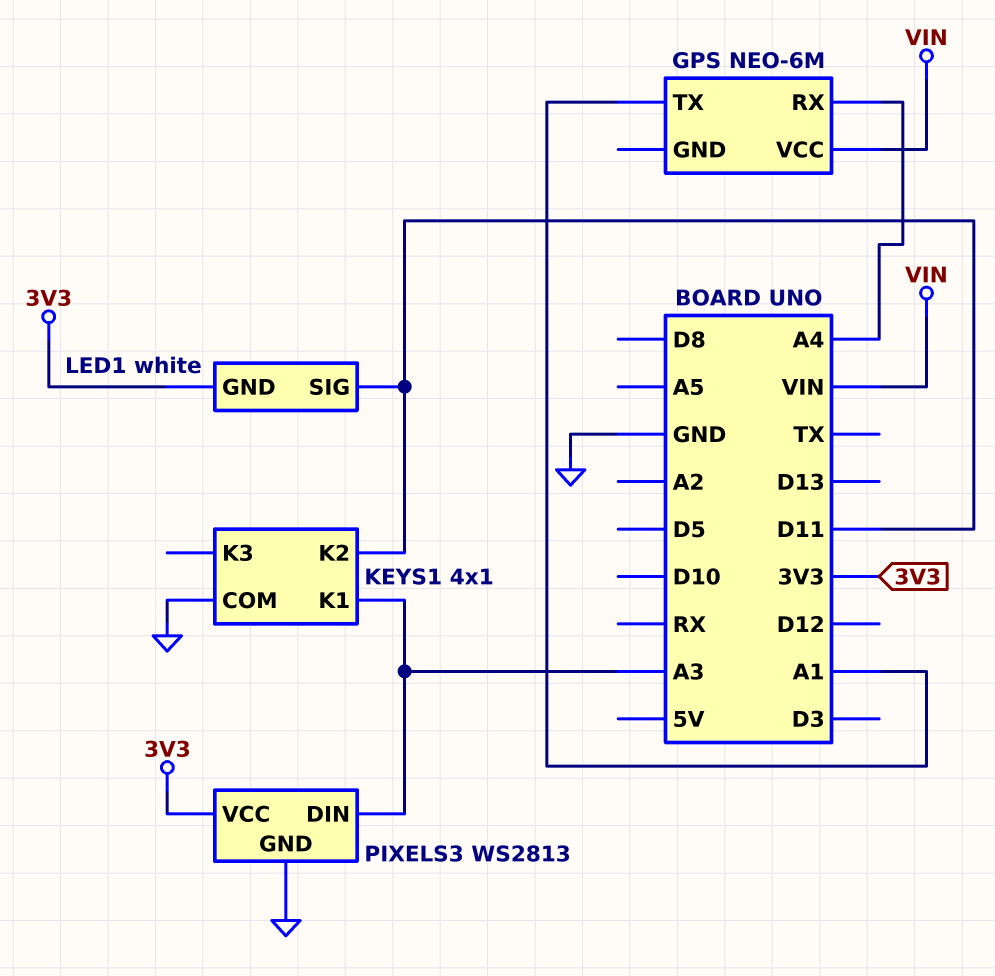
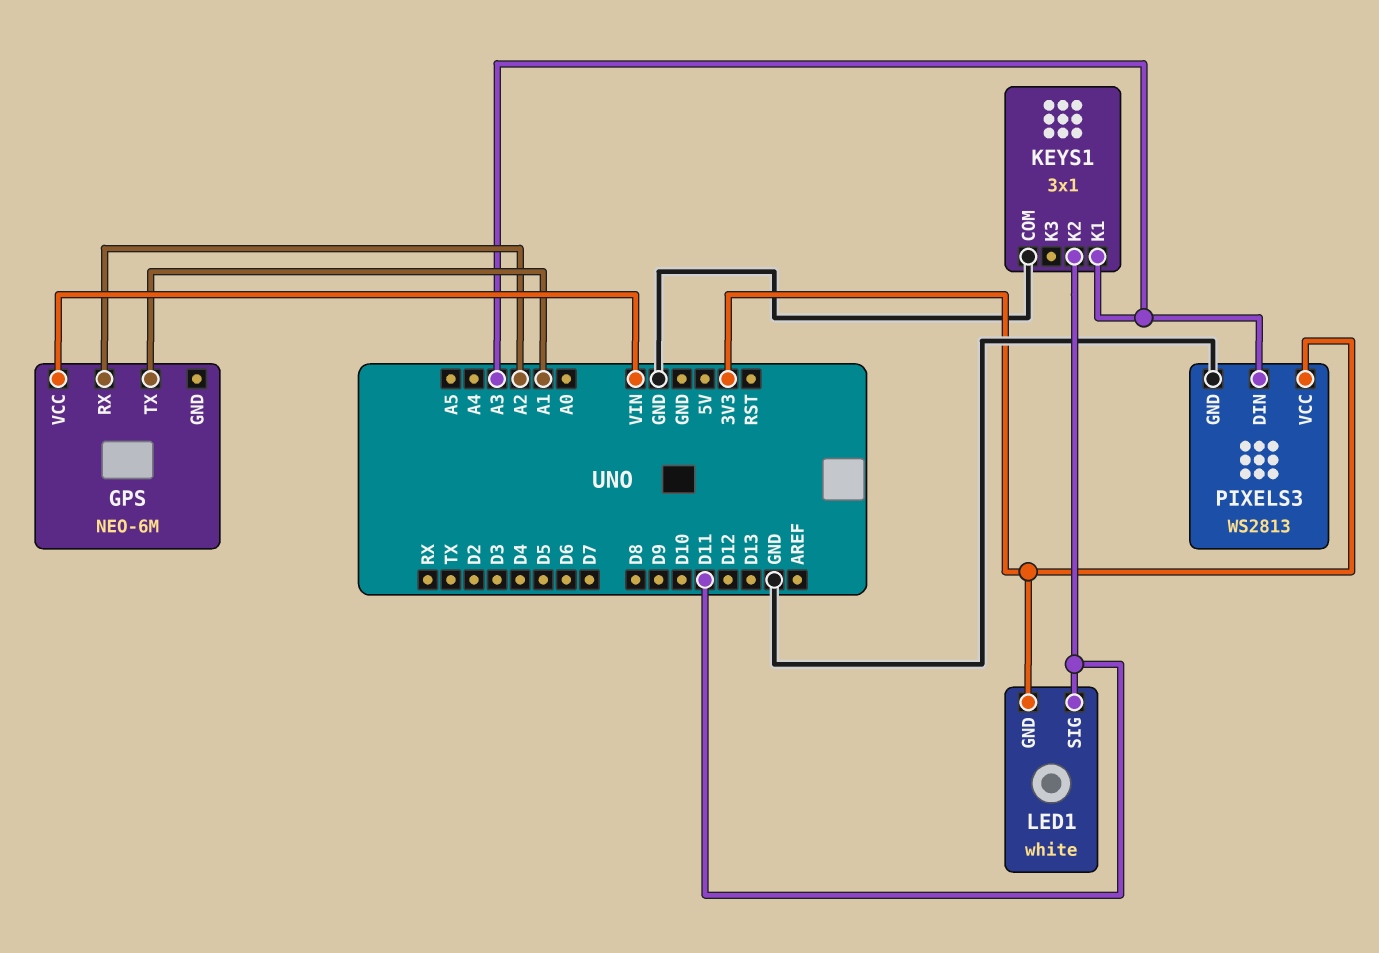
GPS pin RX: A4 -> A2
KEYS1: 4x1 -> 3x1

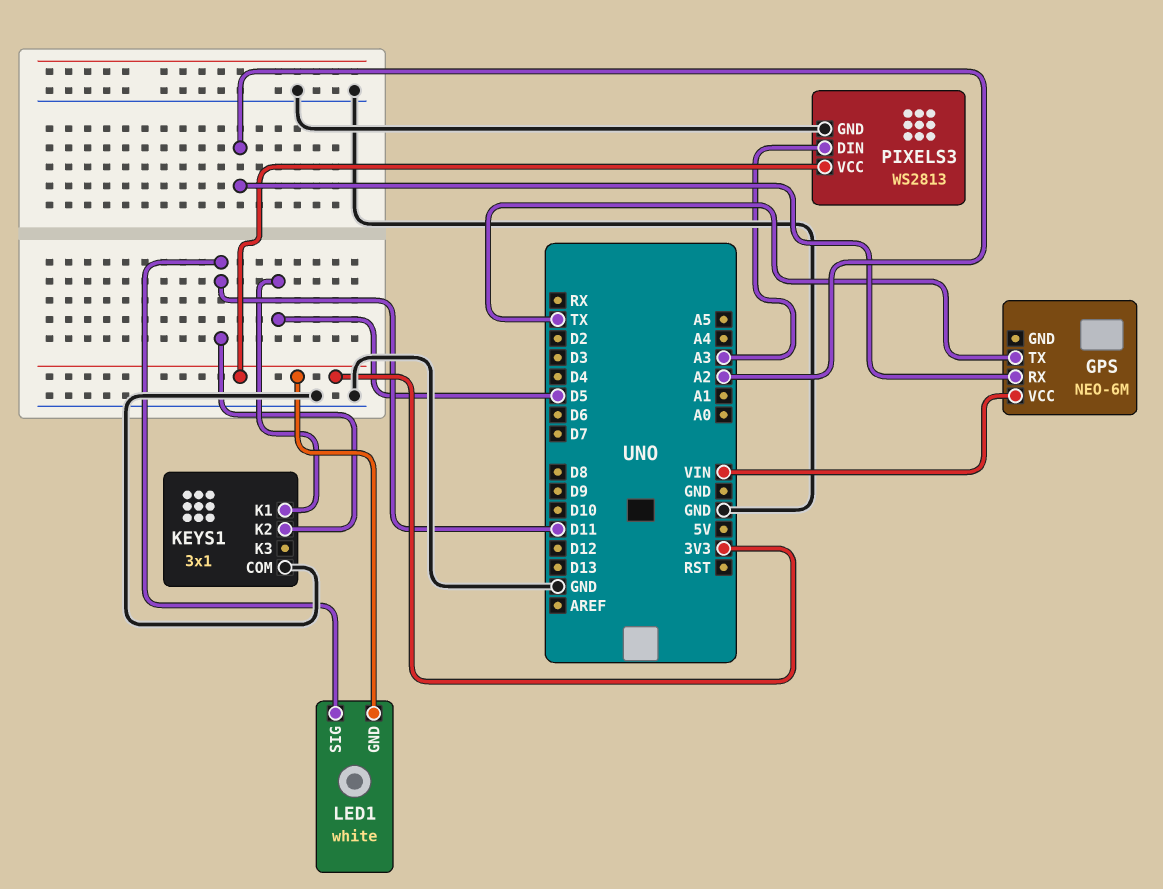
GPS pin TX: A1 -> TX
KEYS1 pin K1: A3 -> D5

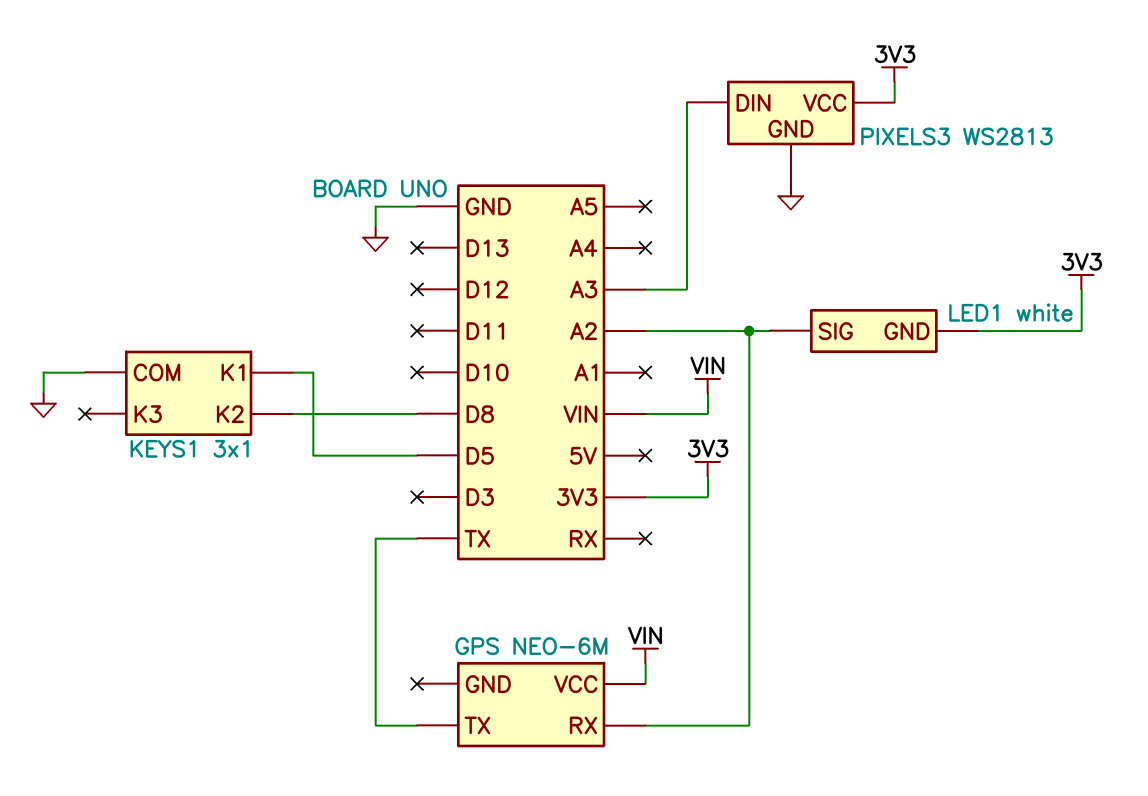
KEYS1 pin K2: D11 -> D8
LED1 pin SIG: D11 -> A2

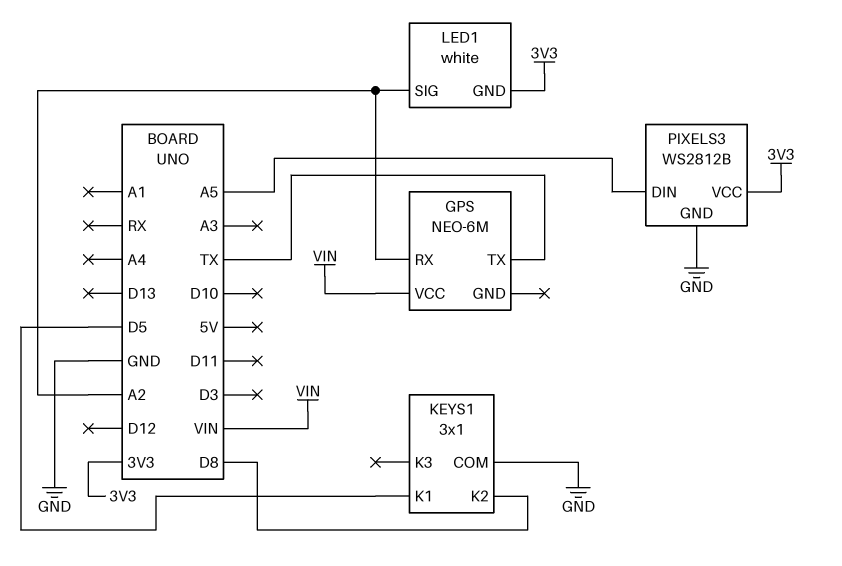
PIXELS3: WS2813 -> WS2812B
PIXELS3 pin DIN: A3 -> A5

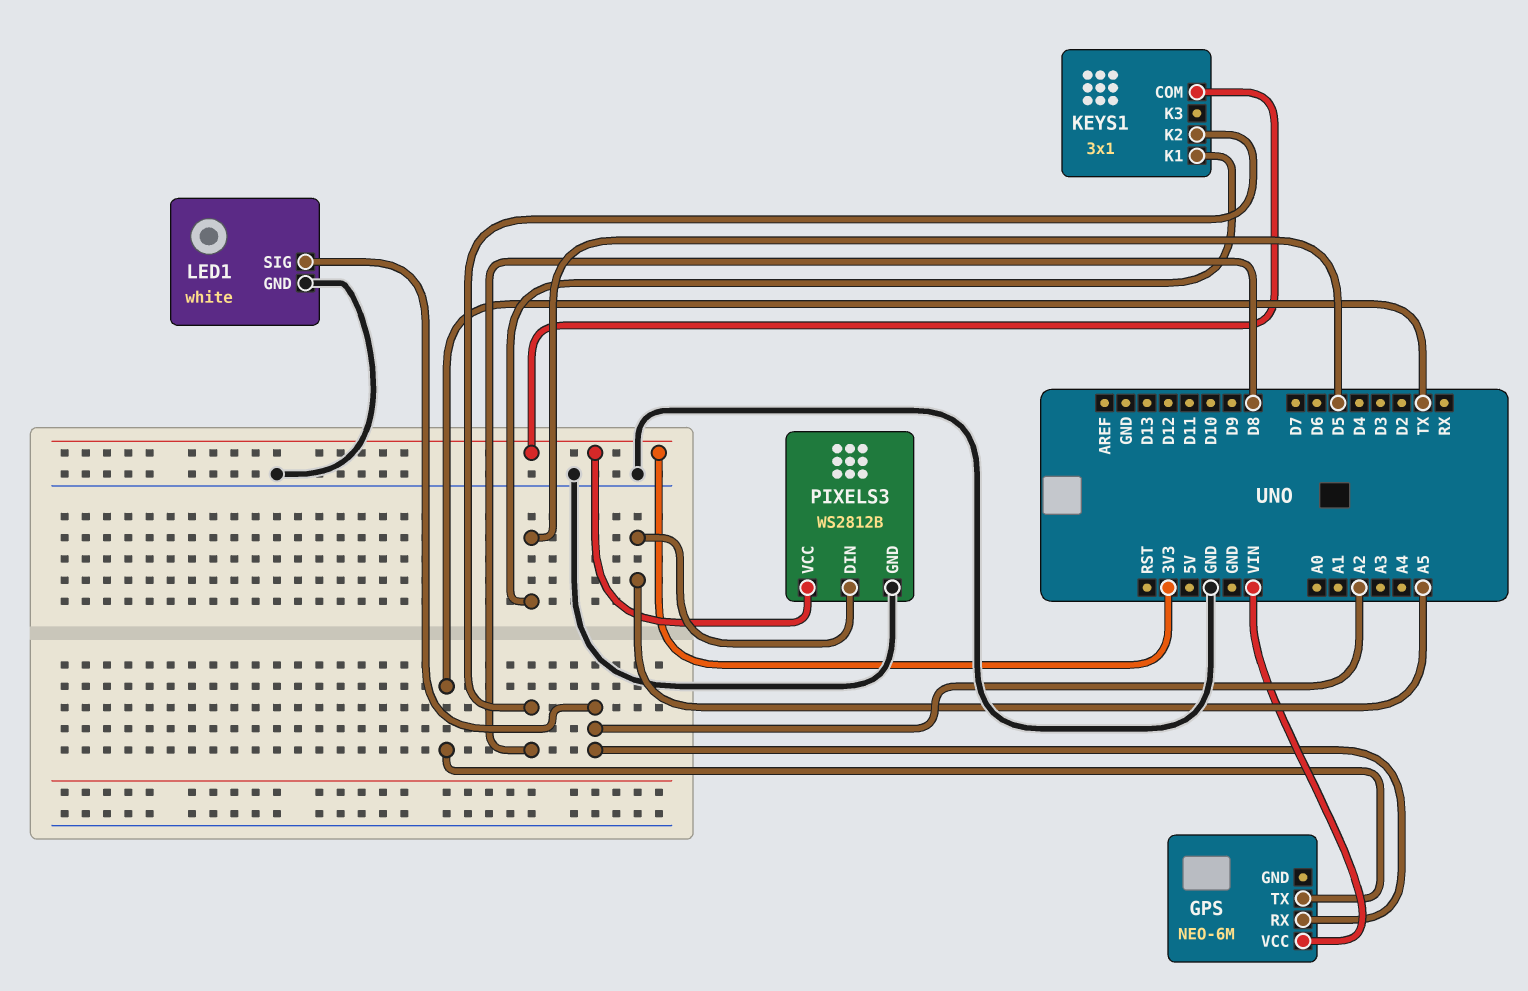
KEYS1 pin COM: GND -> 3V3
LED1 pin GND: 3V3 -> GND

